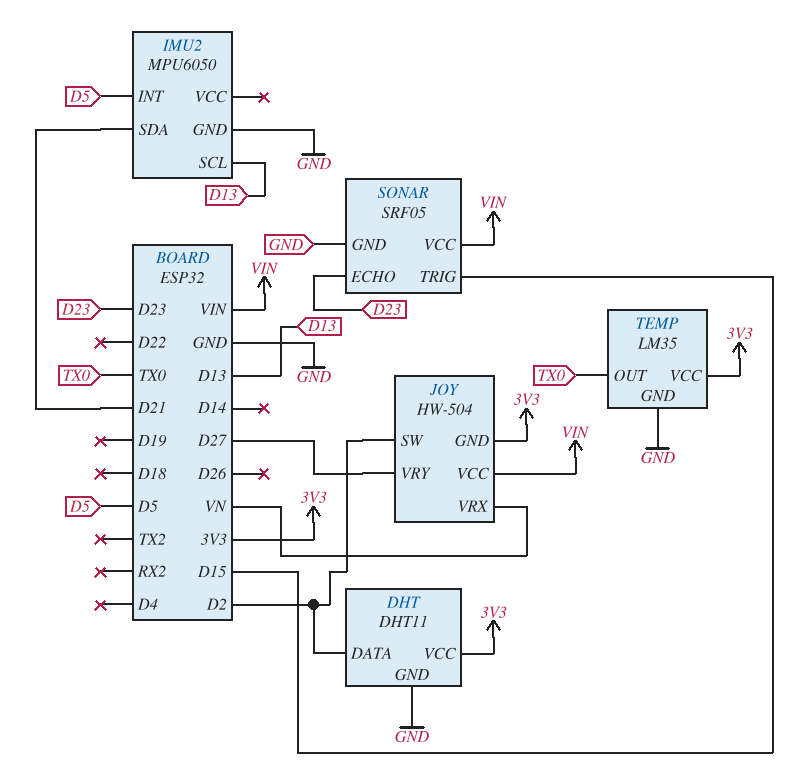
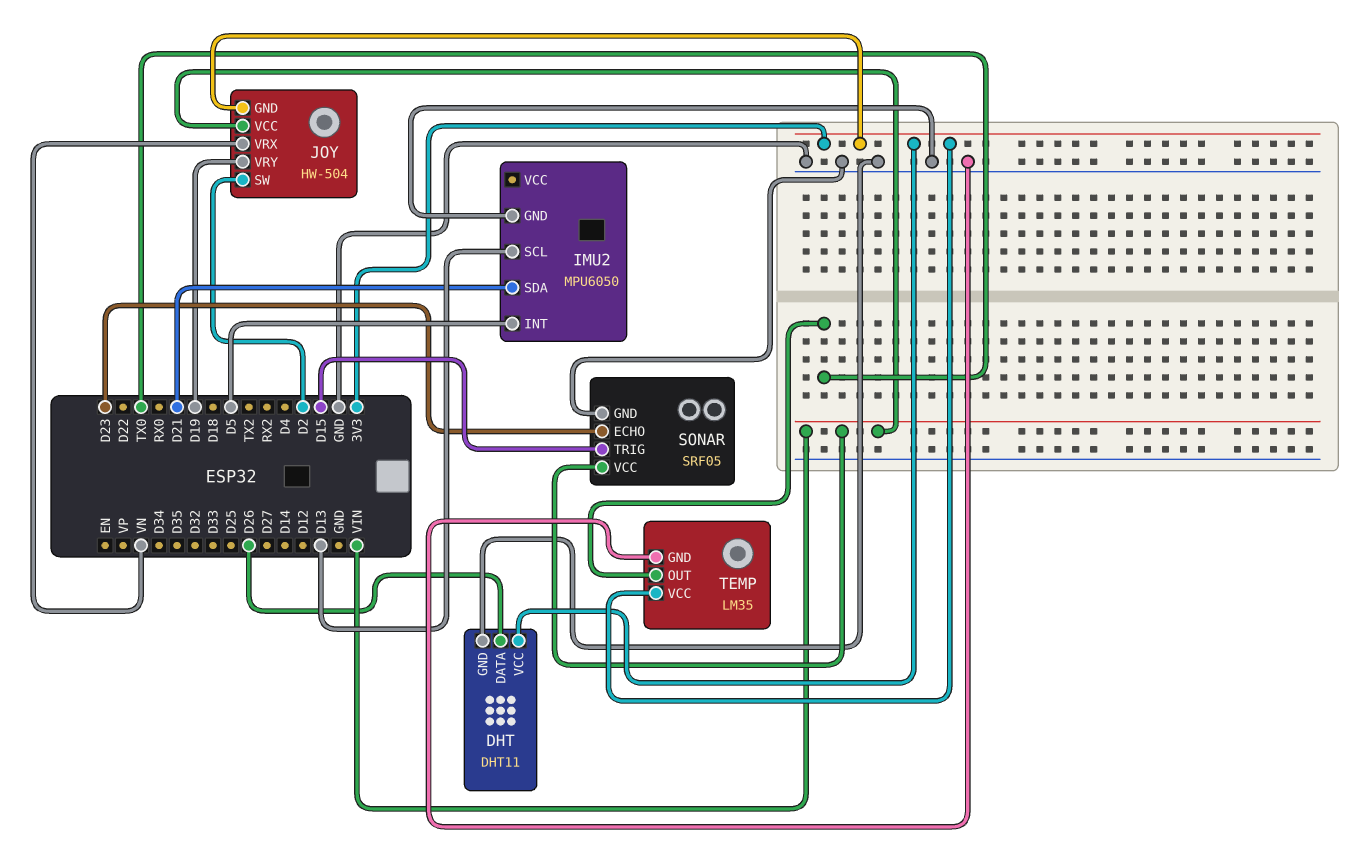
DHT pin DATA: D2 -> D26
JOY pin VRY: D27 -> D19

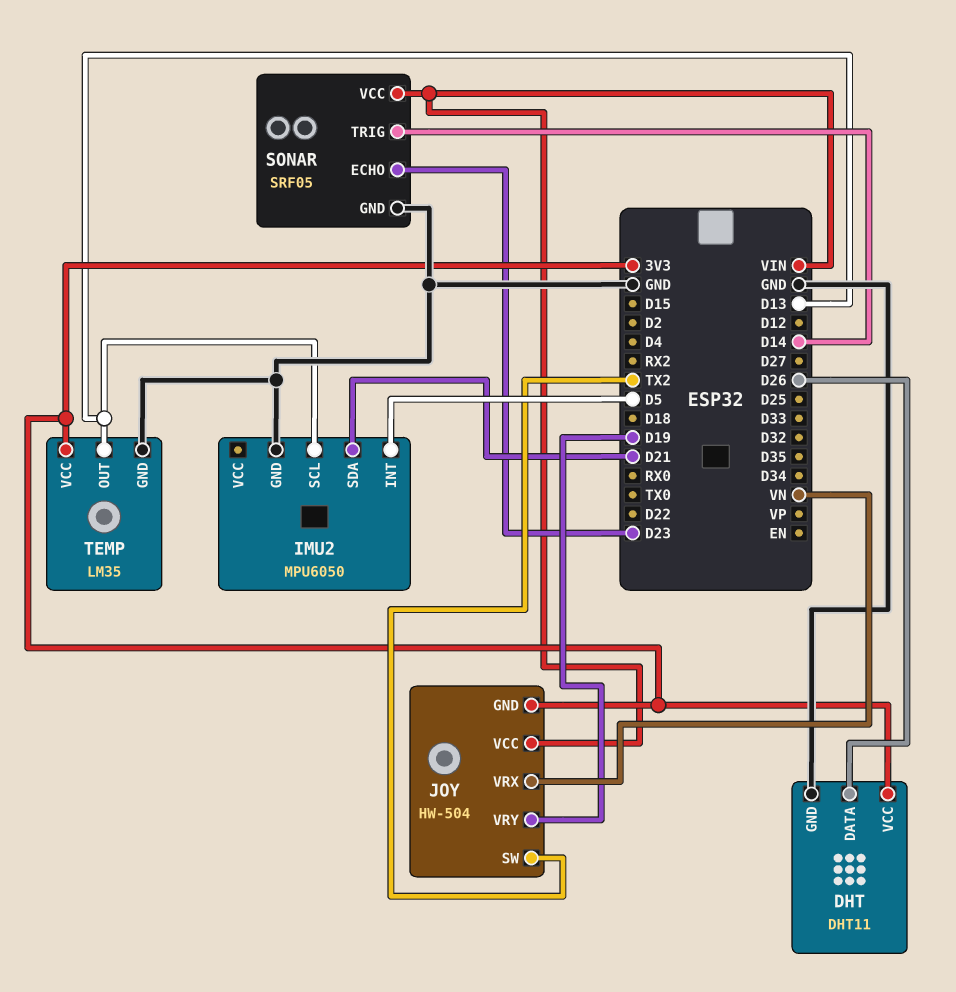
JOY pin SW: D2 -> TX2
SONAR pin TRIG: D15 -> D14
TEMP pin OUT: TX0 -> D13

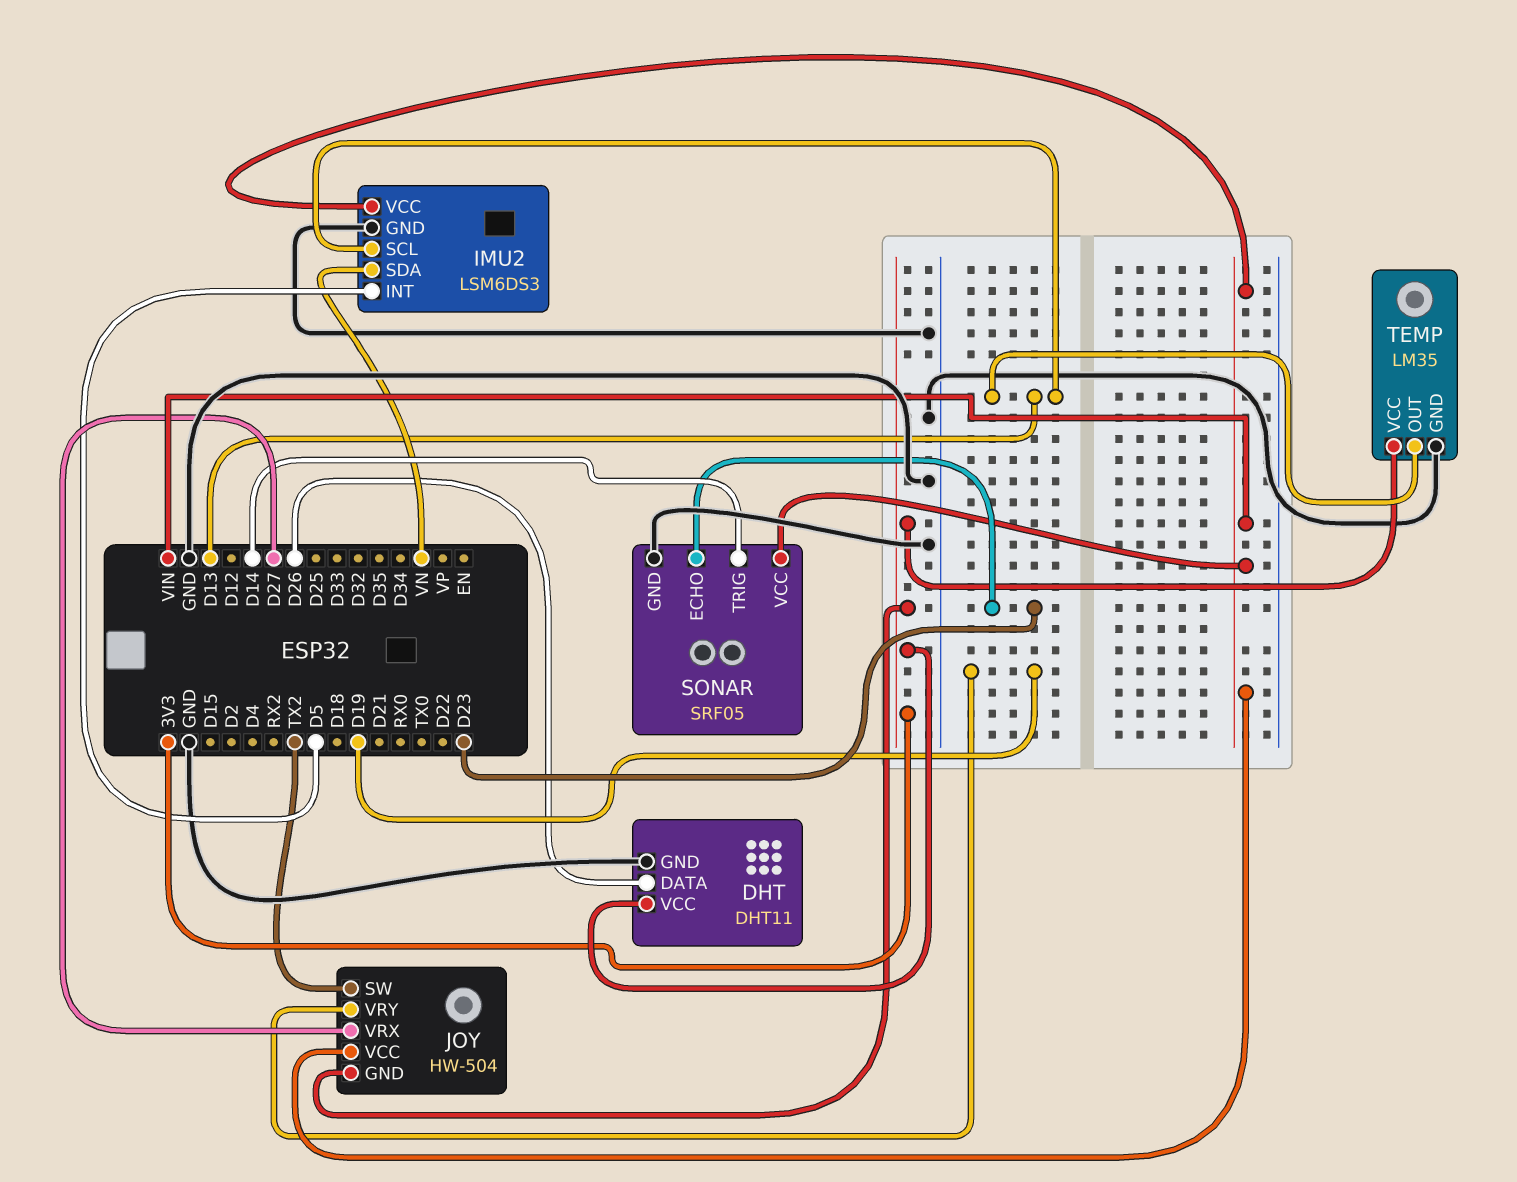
IMU2: MPU6050 -> LSM6DS3
IMU2 pin SDA: D21 -> VN
IMU2 pin VCC: none -> VIN
JOY pin VRX: VN -> D27

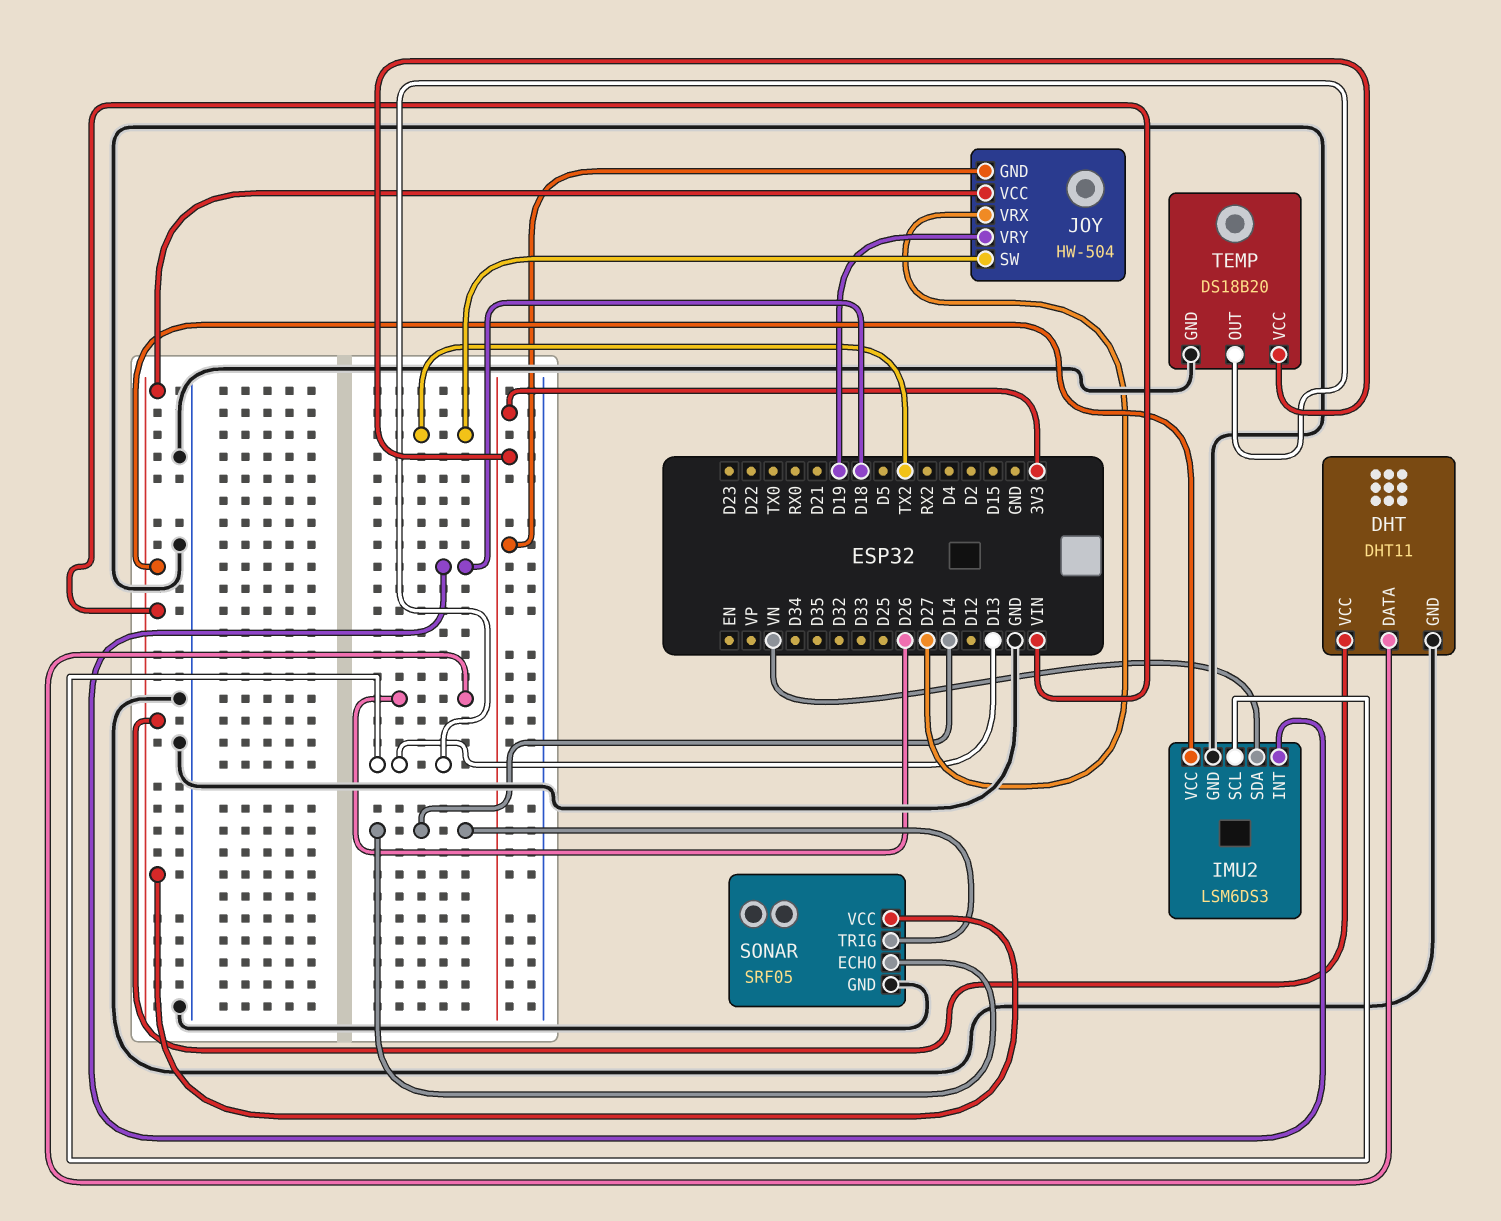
DHT pin VCC: 3V3 -> VIN
IMU2 pin INT: D5 -> D18
SONAR pin ECHO: D23 -> D14
TEMP: LM35 -> DS18B20

